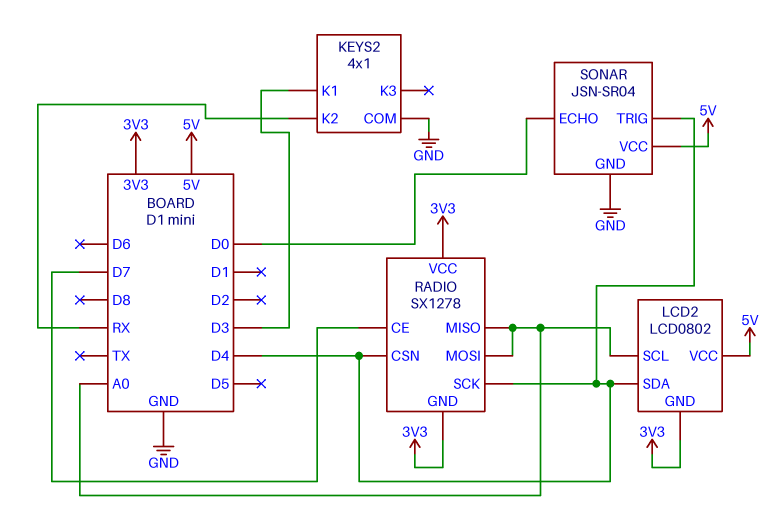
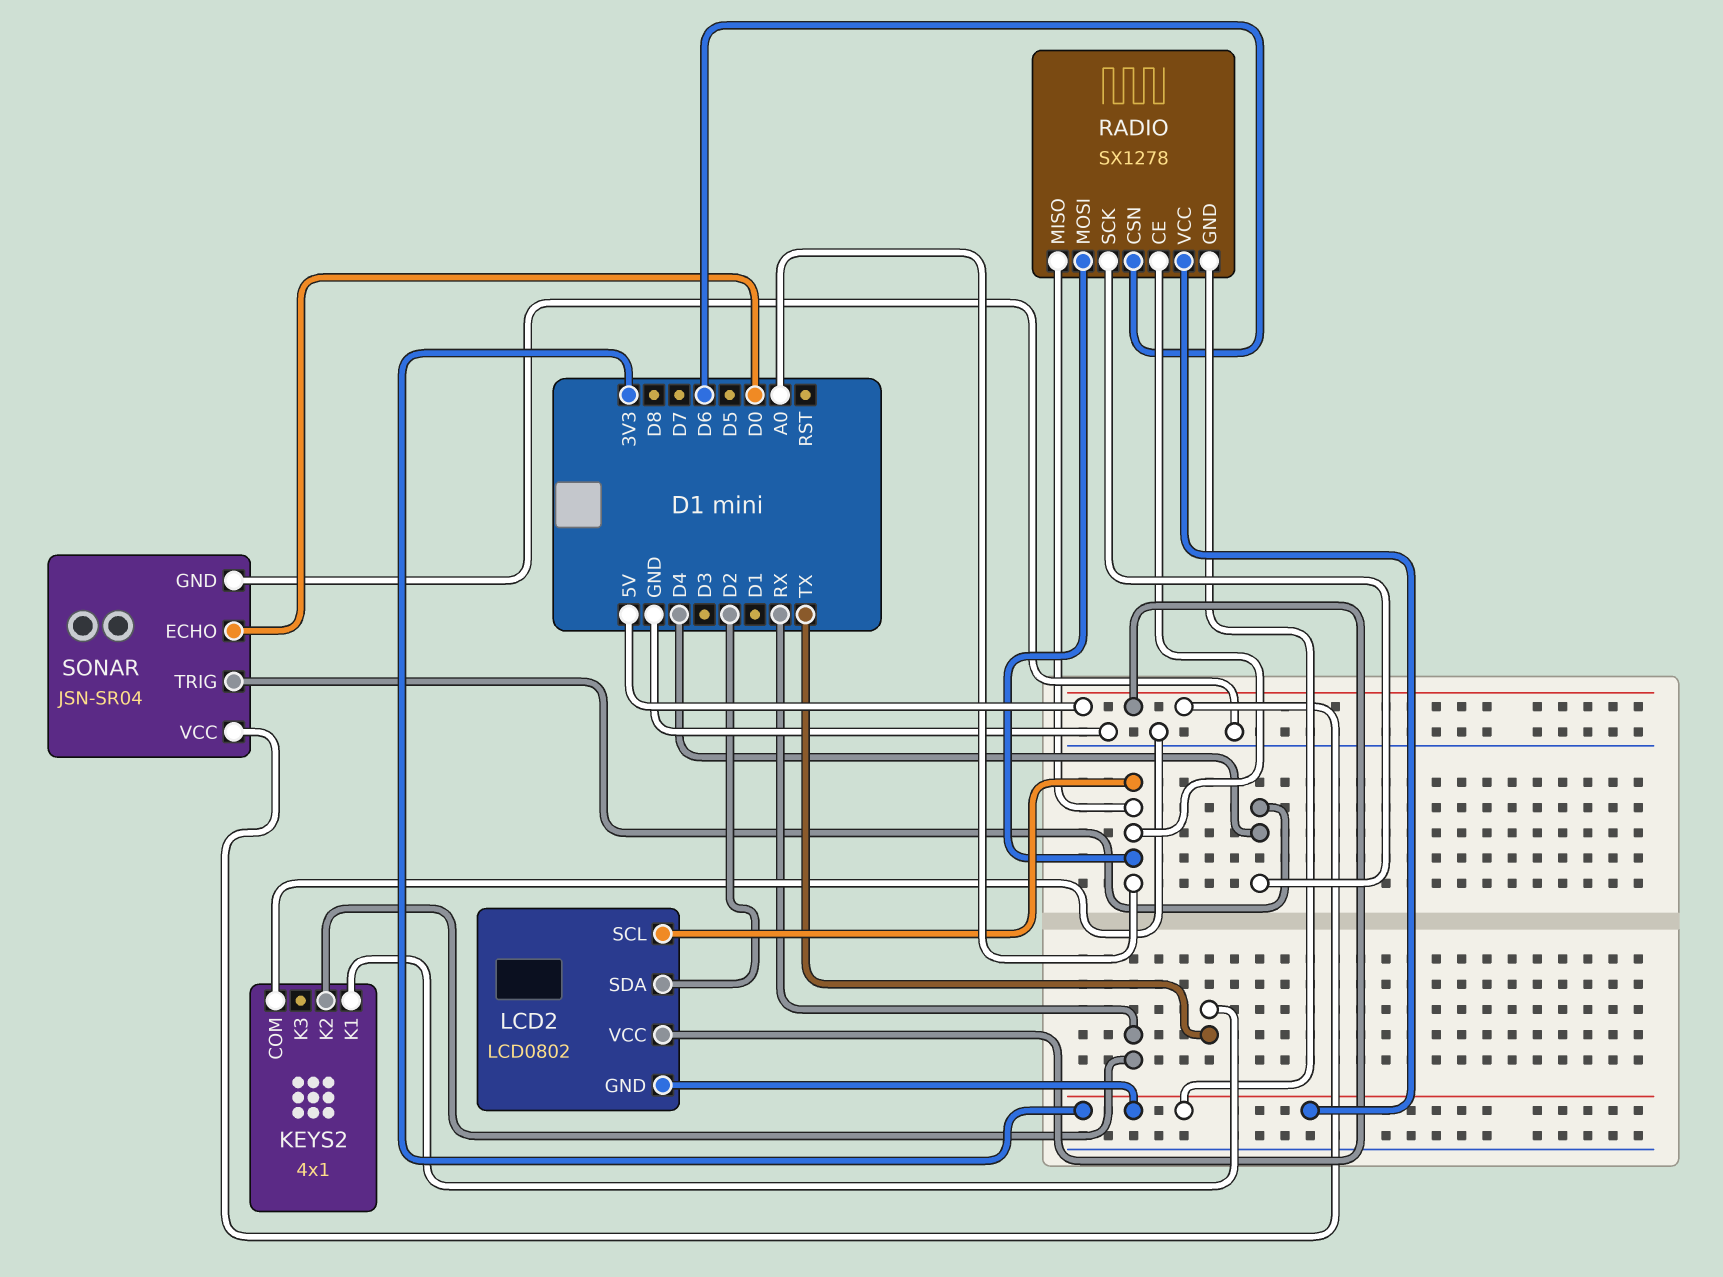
KEYS2 pin K1: D3 -> TX
LCD2 pin SDA: D4 -> D2
RADIO pin CE: D7 -> A0
RADIO pin CSN: D4 -> D6

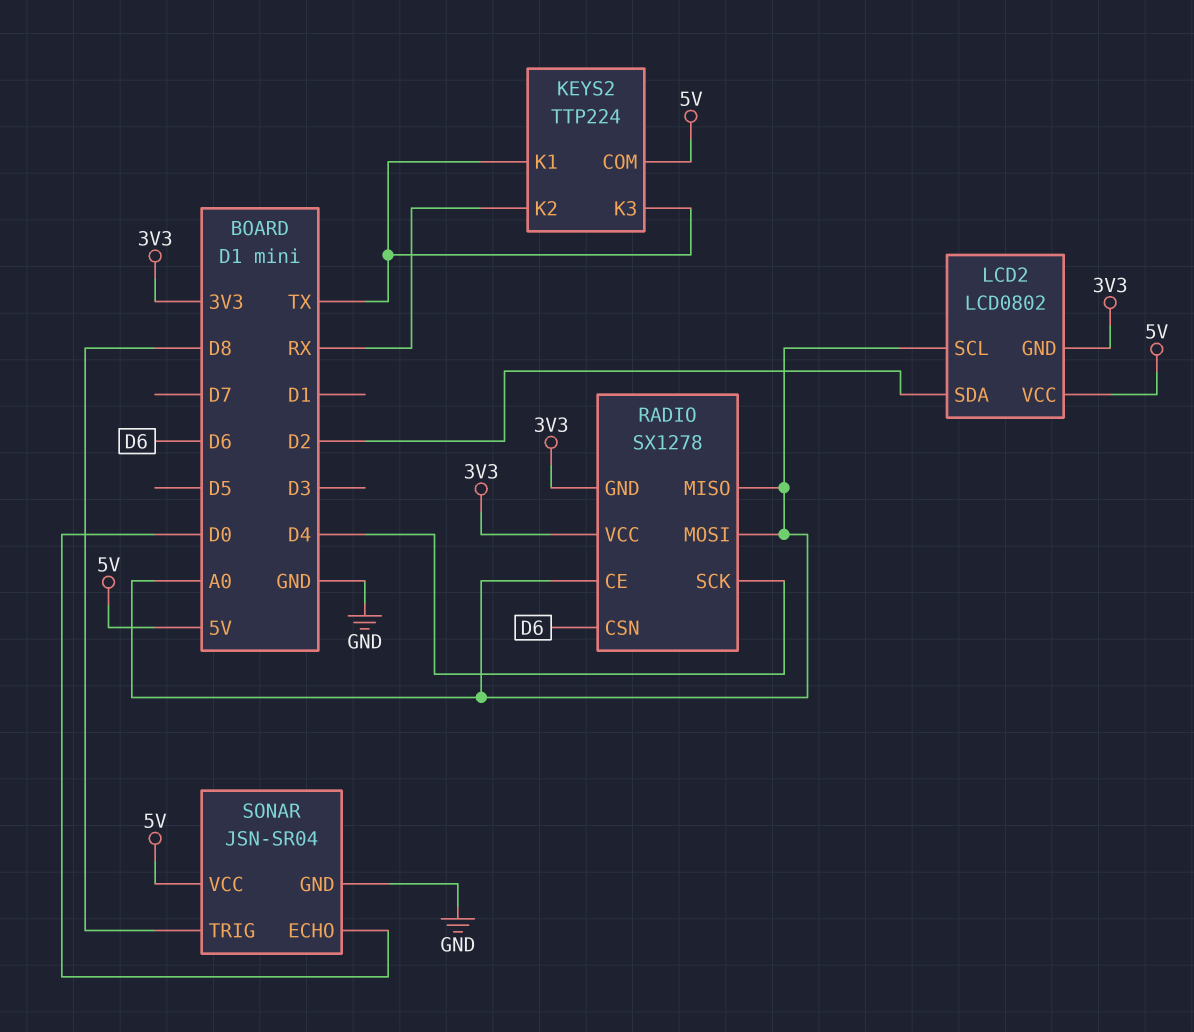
KEYS2: 4x1 -> TTP224
KEYS2 pin COM: GND -> 5V
KEYS2 pin K3: none -> TX
SONAR pin TRIG: D4 -> D8

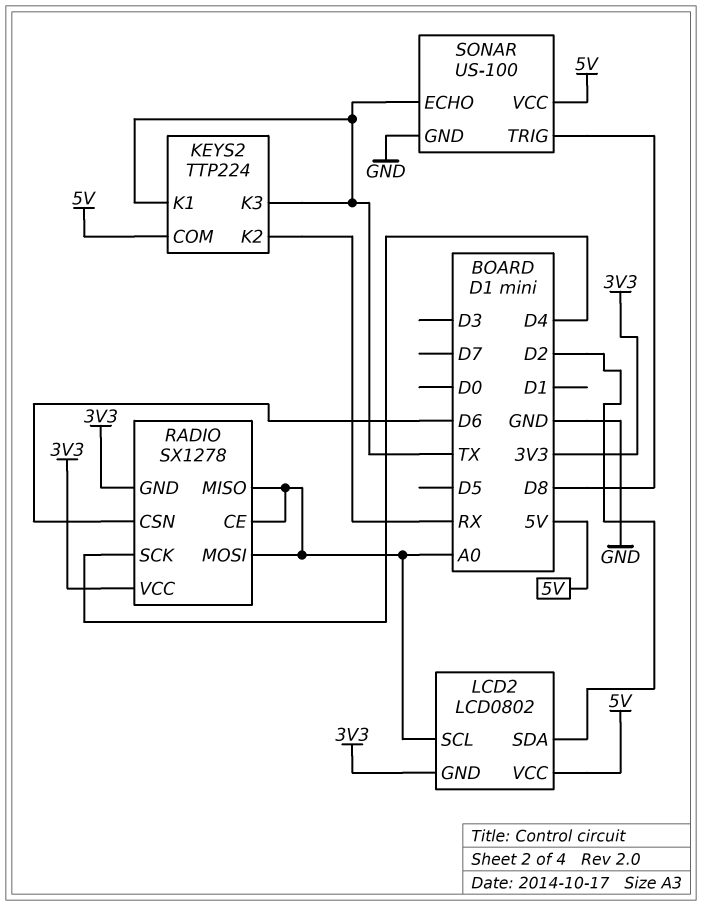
SONAR: JSN-SR04 -> US-100
SONAR pin ECHO: D0 -> TX

